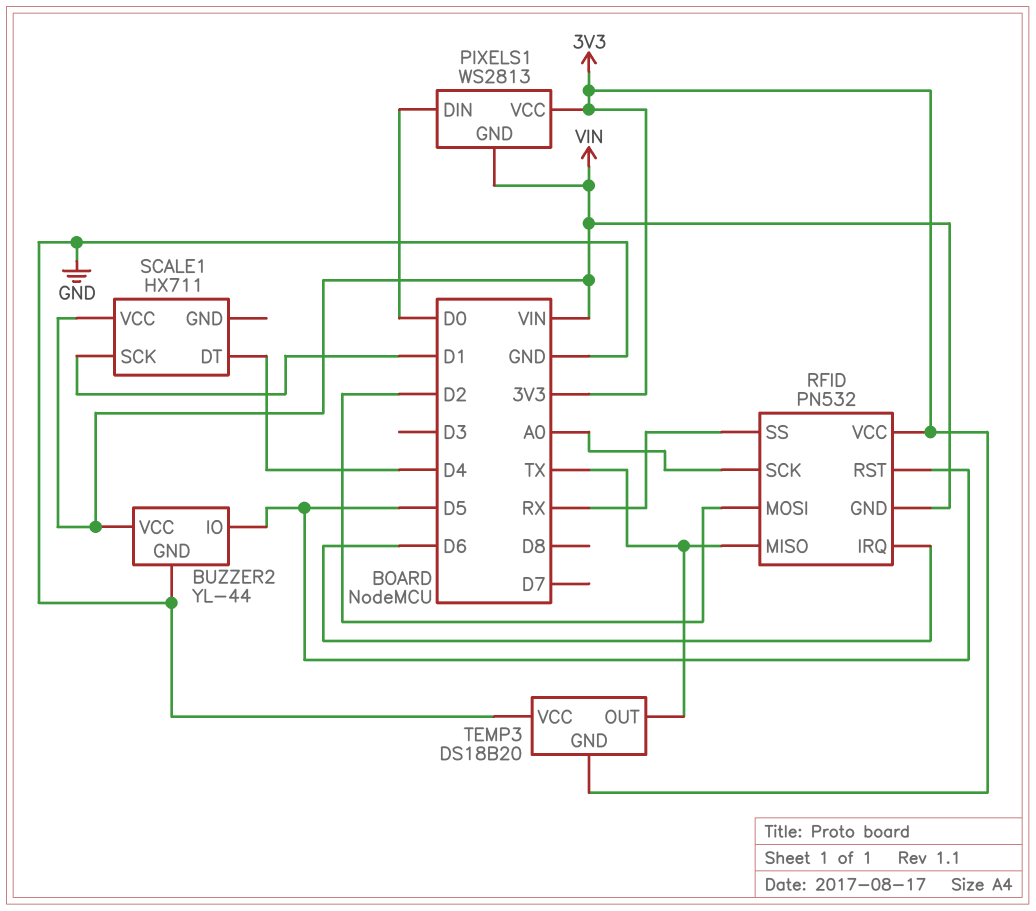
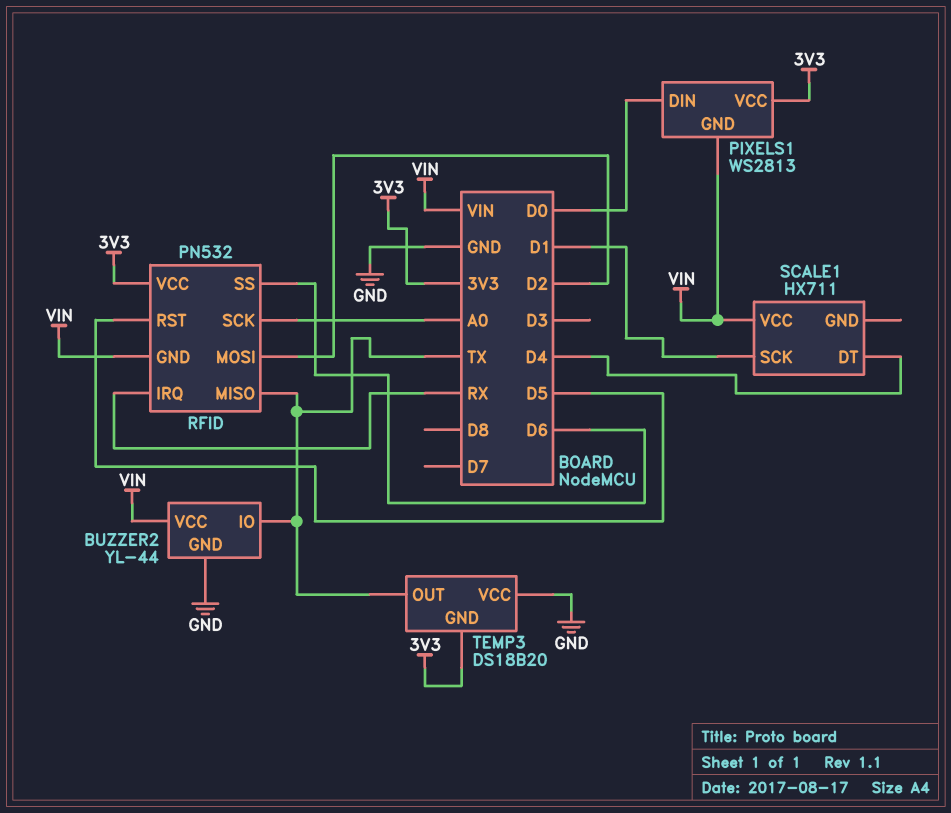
BUZZER2 pin IO: D5 -> TX
RFID pin IRQ: D6 -> RX
RFID pin SS: RX -> D6

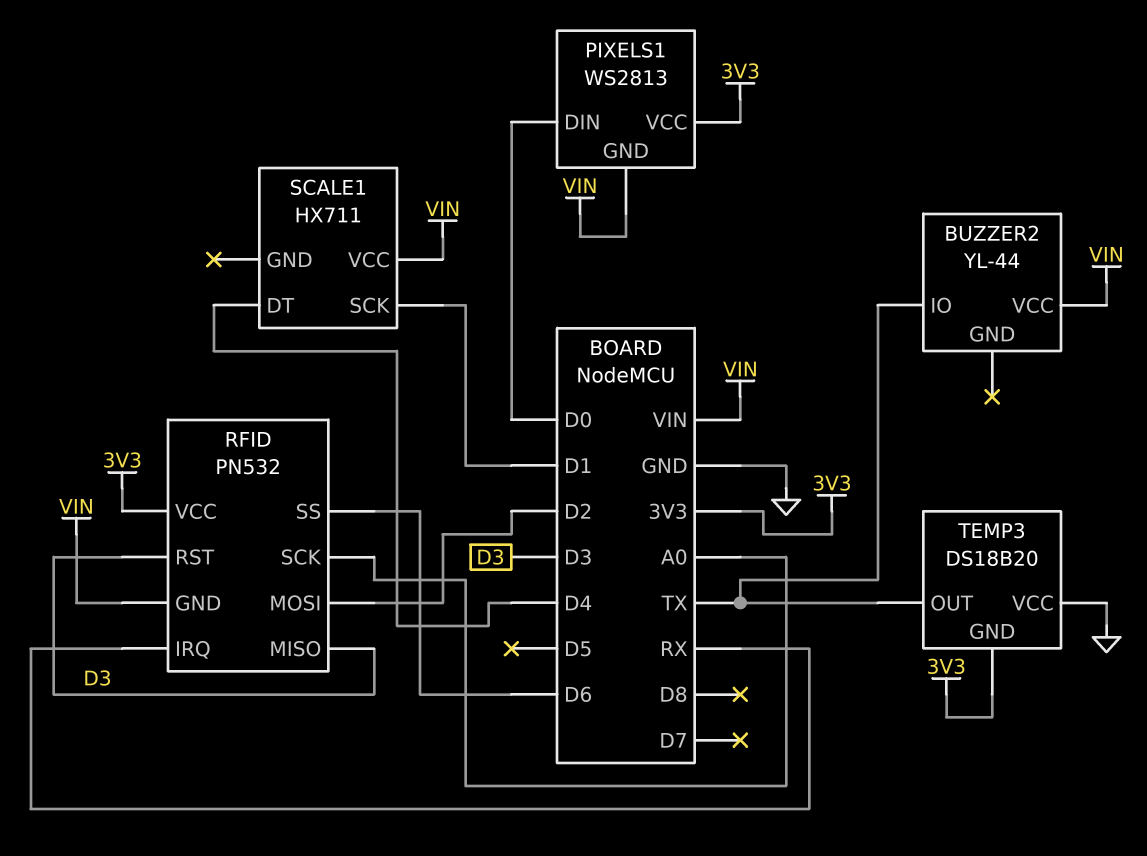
BUZZER2 pin GND: GND -> none
RFID pin MISO: TX -> D3
RFID pin RST: D5 -> D3

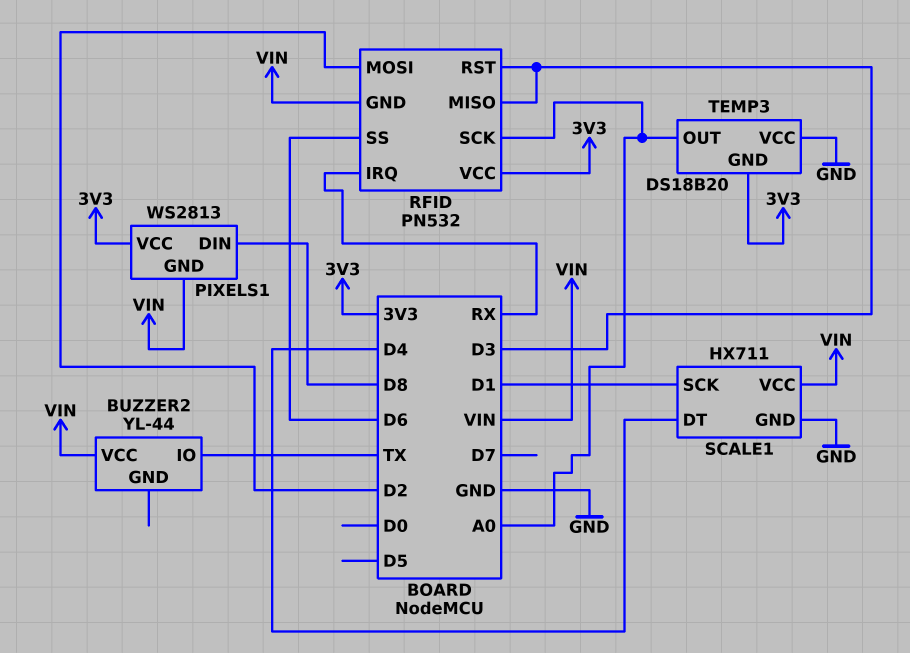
PIXELS1 pin DIN: D0 -> D8
SCALE1 pin GND: none -> GND
TEMP3 pin OUT: TX -> A0

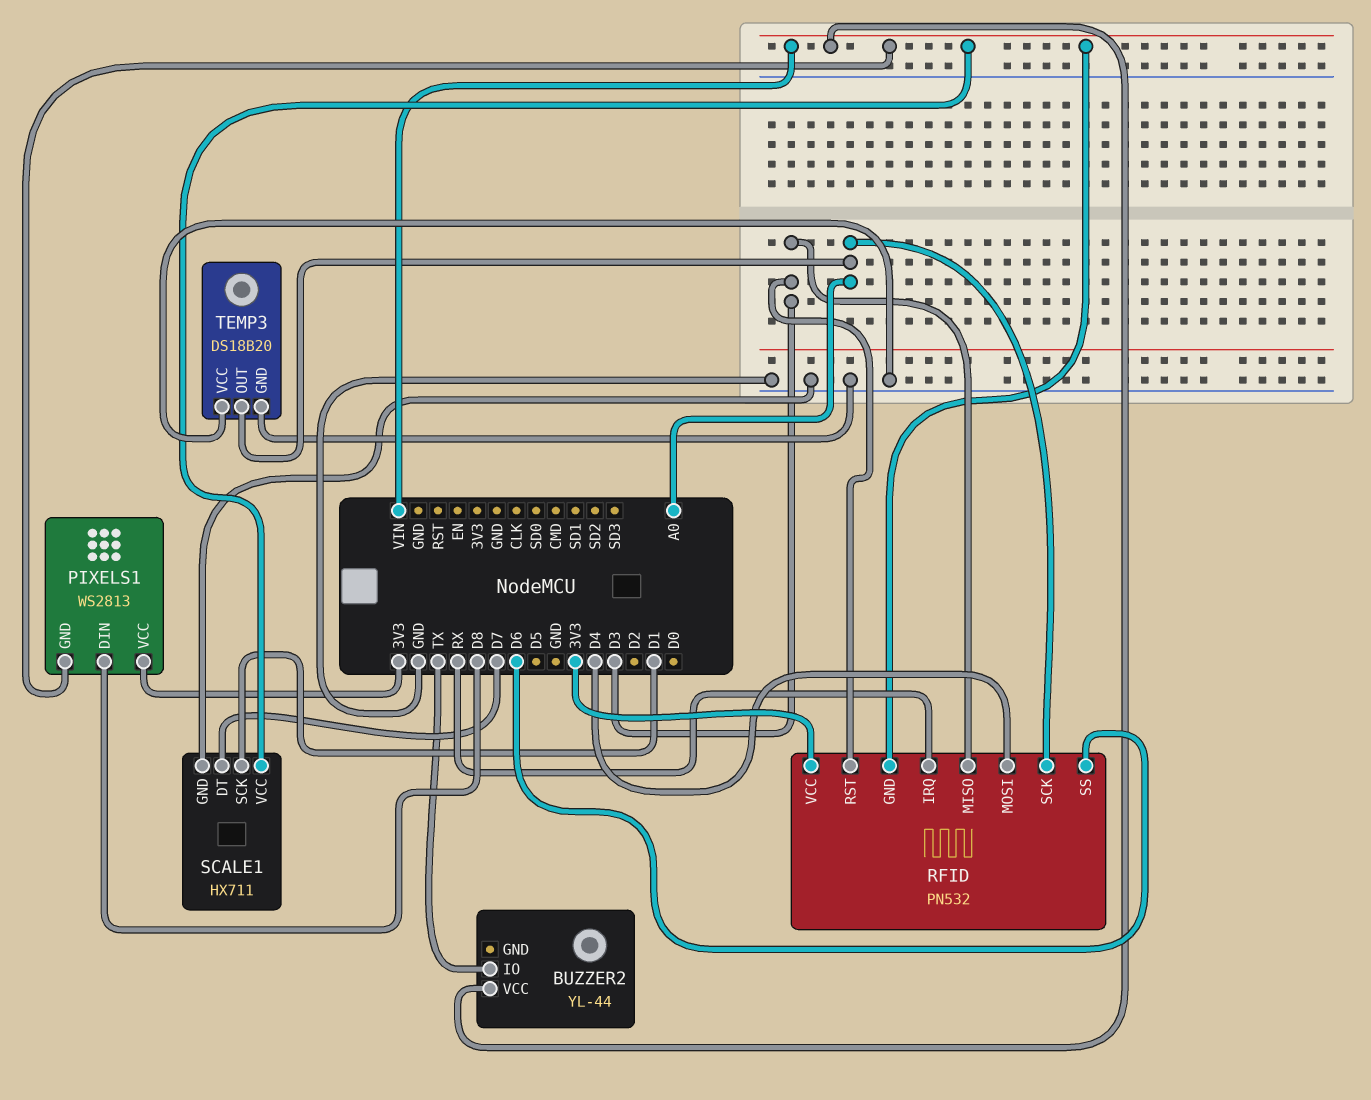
RFID pin MOSI: D2 -> D4
SCALE1 pin DT: D4 -> D7
TEMP3 pin GND: 3V3 -> GND

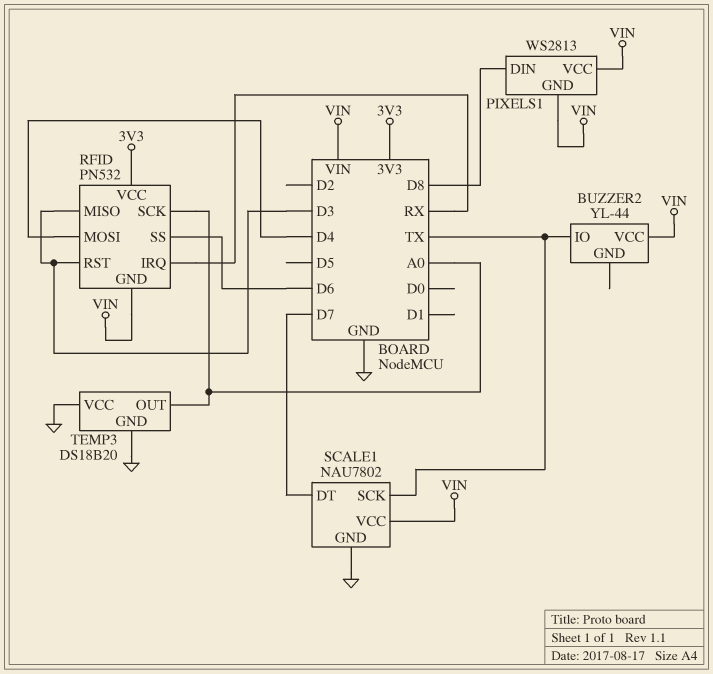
PIXELS1 pin VCC: 3V3 -> VIN
SCALE1: HX711 -> NAU7802
SCALE1 pin SCK: D1 -> TX

